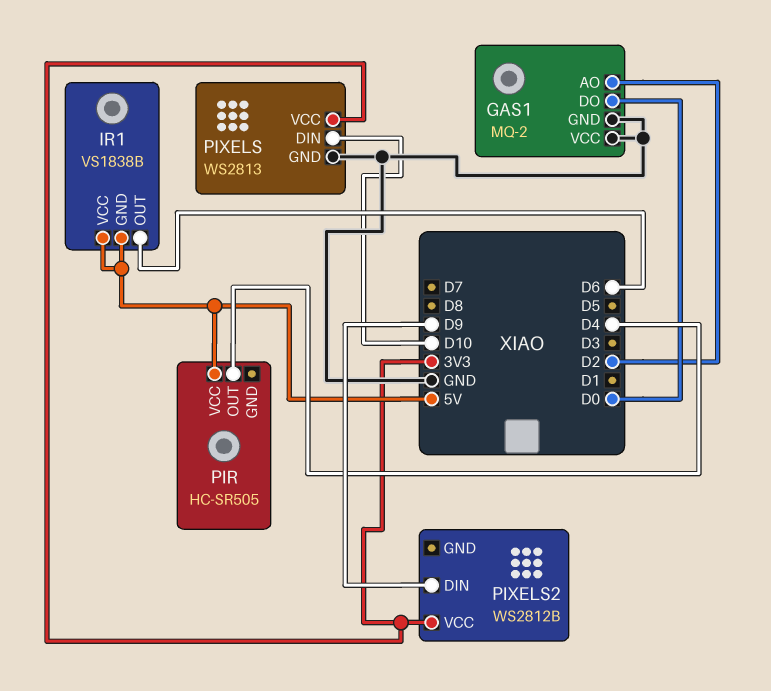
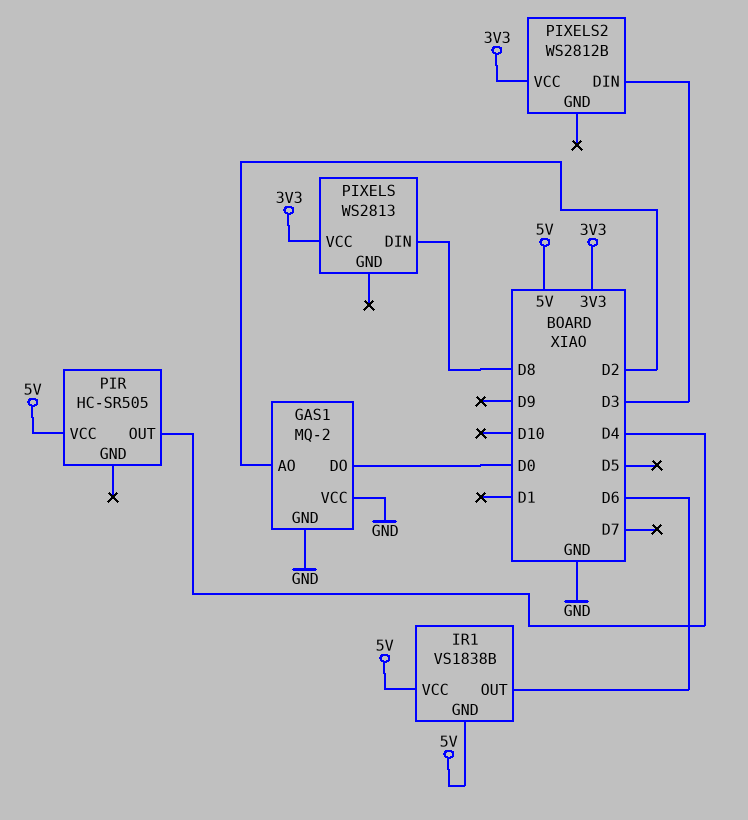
PIXELS pin DIN: D10 -> D8
PIXELS pin GND: GND -> none
PIXELS2 pin DIN: D9 -> D3

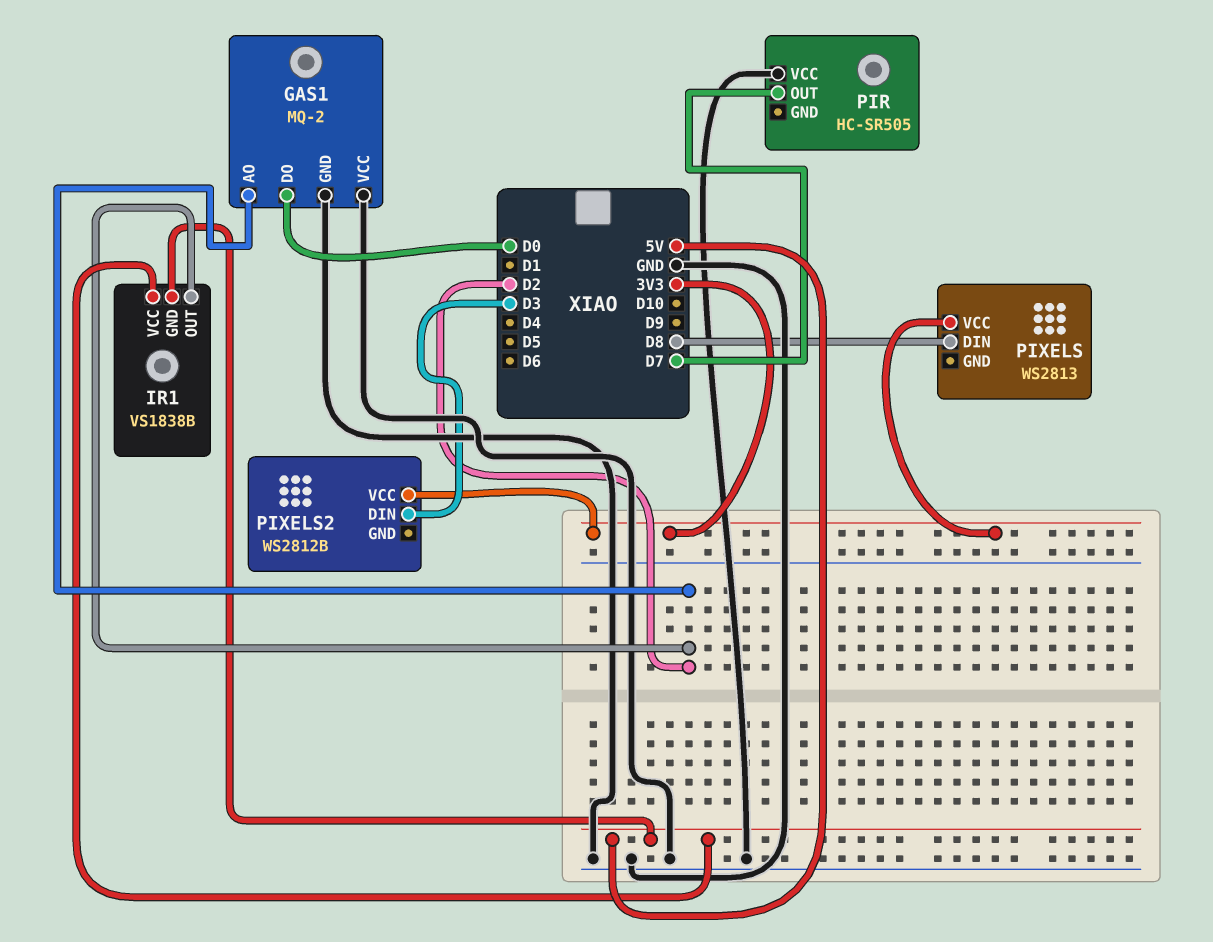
IR1 pin OUT: D6 -> D2
PIR pin OUT: D4 -> D7
PIR pin VCC: 5V -> GND

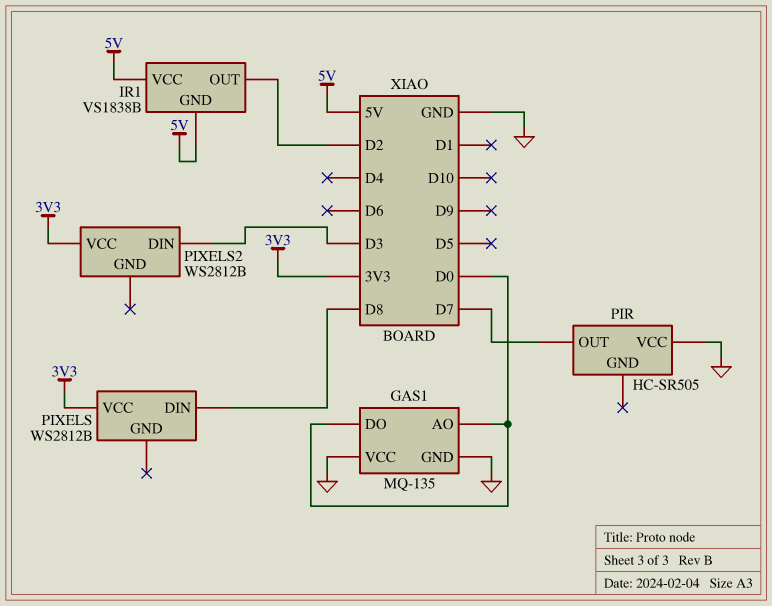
GAS1: MQ-2 -> MQ-135
GAS1 pin AO: D2 -> D0
PIXELS: WS2813 -> WS2812B

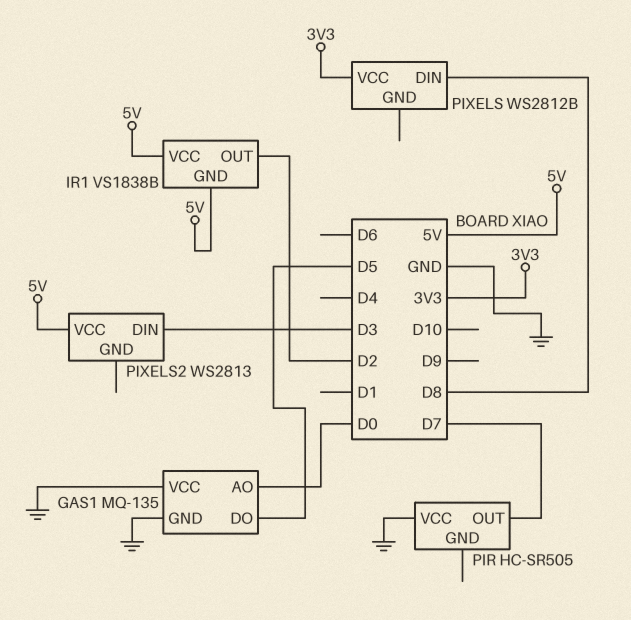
GAS1 pin DO: D0 -> D5
PIXELS2: WS2812B -> WS2813
PIXELS2 pin VCC: 3V3 -> 5V

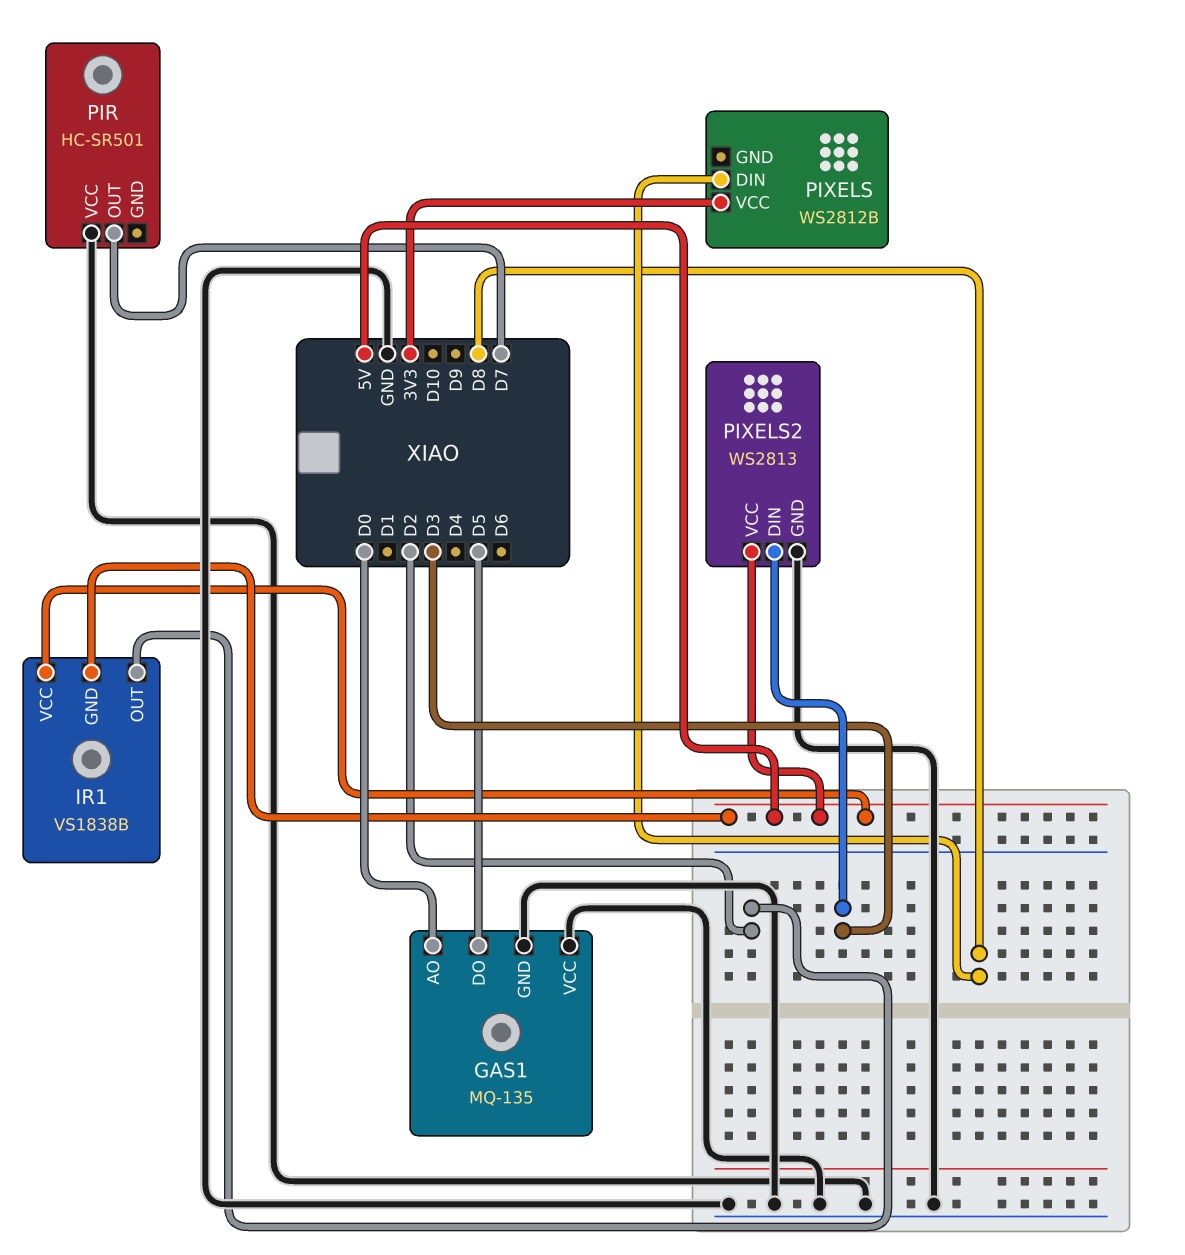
PIR: HC-SR505 -> HC-SR501
PIXELS2 pin GND: none -> GND

